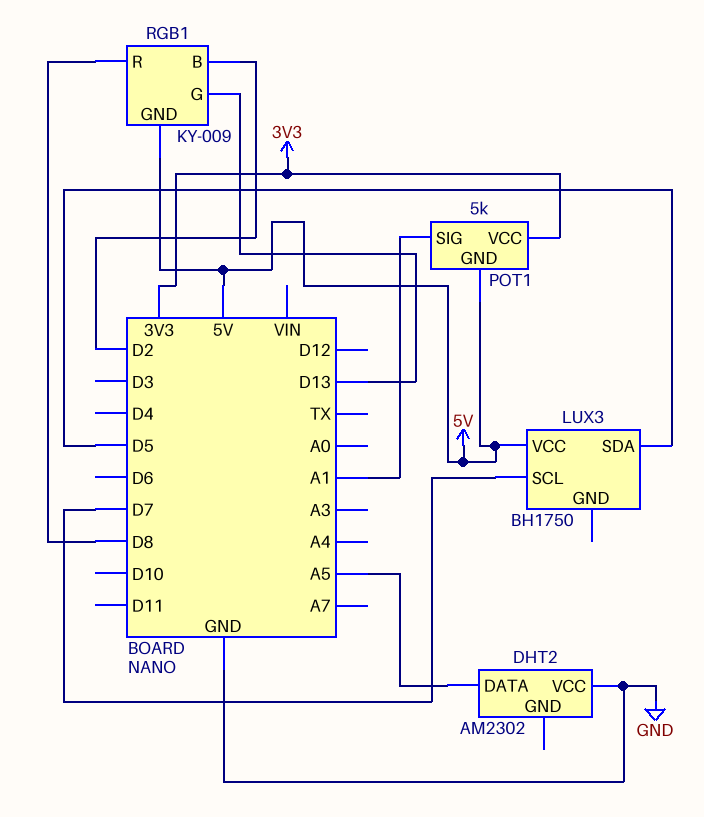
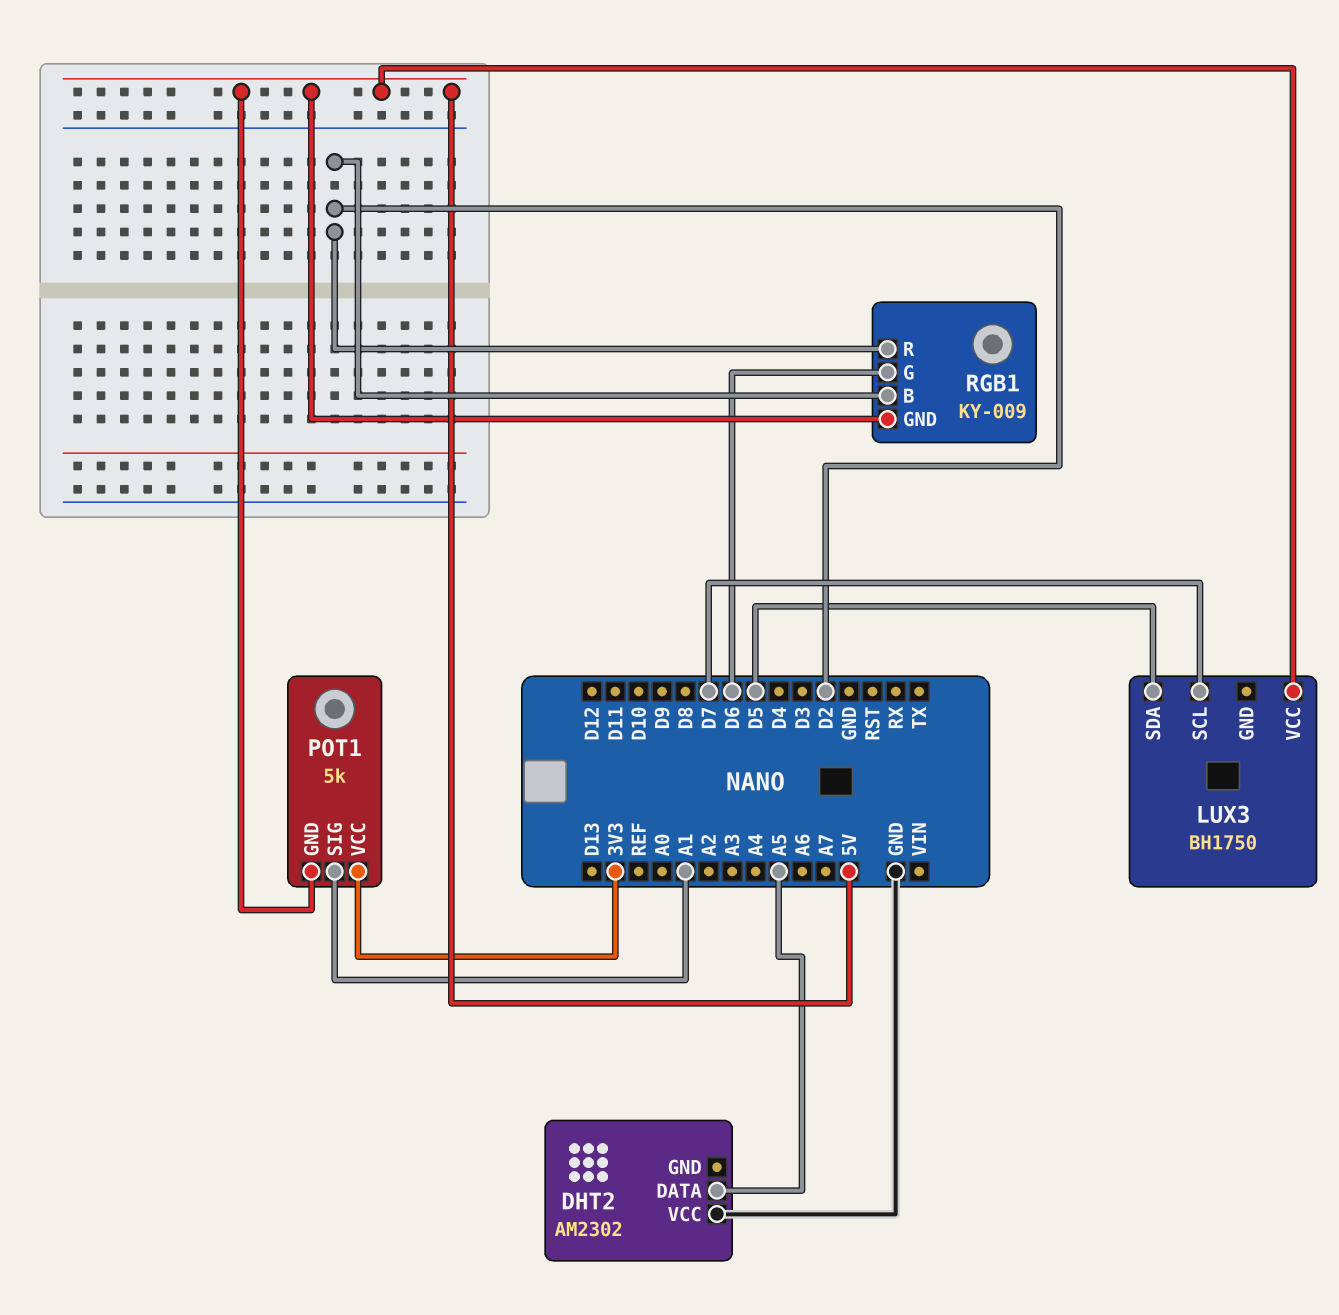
RGB1 pin G: D13 -> D6
RGB1 pin R: D8 -> D2

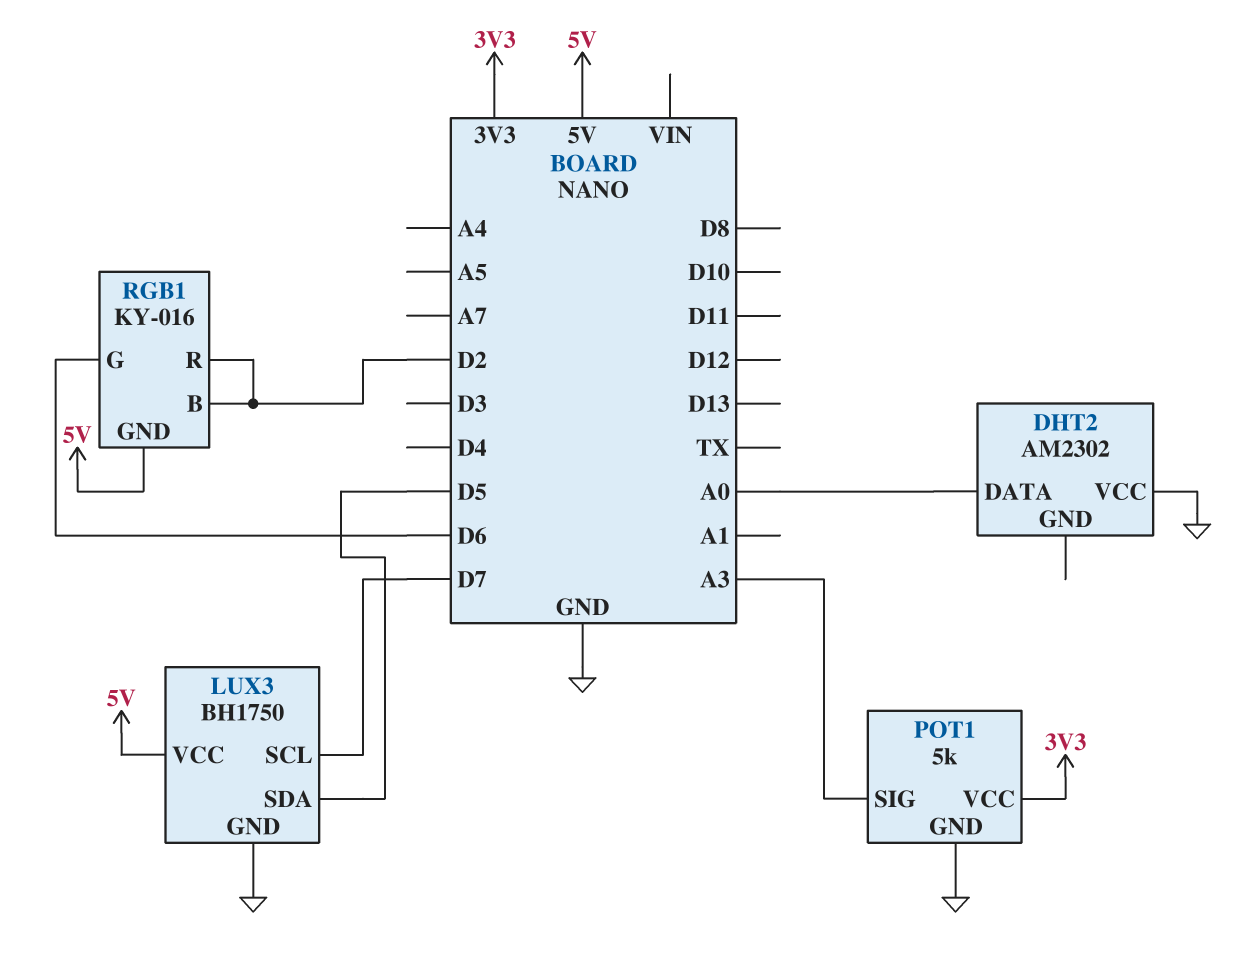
DHT2 pin DATA: A5 -> A0
LUX3 pin GND: none -> GND
POT1 pin GND: 5V -> GND
POT1 pin SIG: A1 -> A3
RGB1: KY-009 -> KY-016

